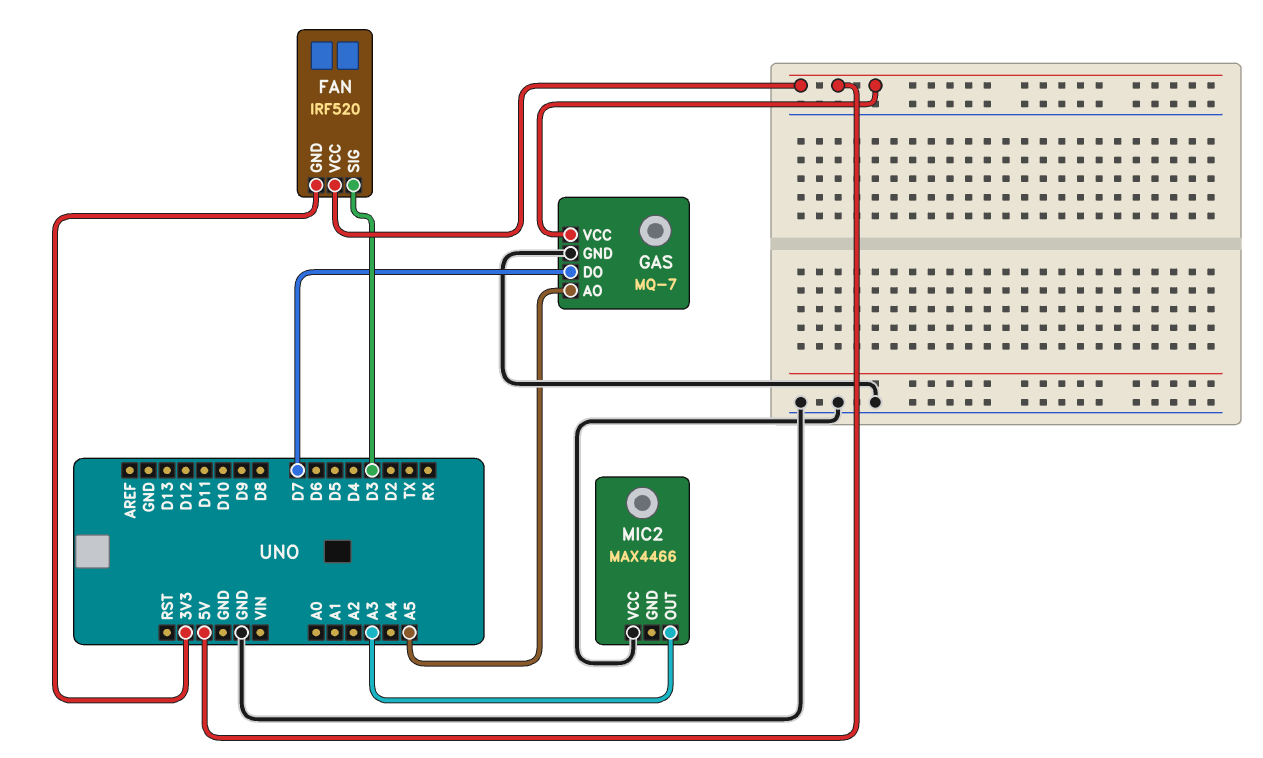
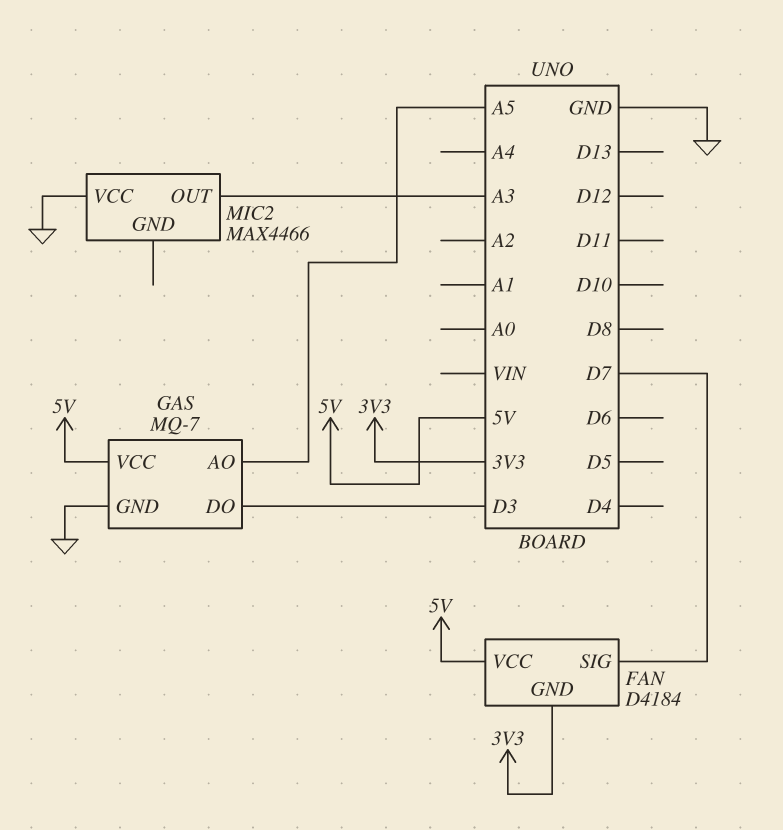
FAN: IRF520 -> D4184
FAN pin SIG: D3 -> D7
GAS pin DO: D7 -> D3

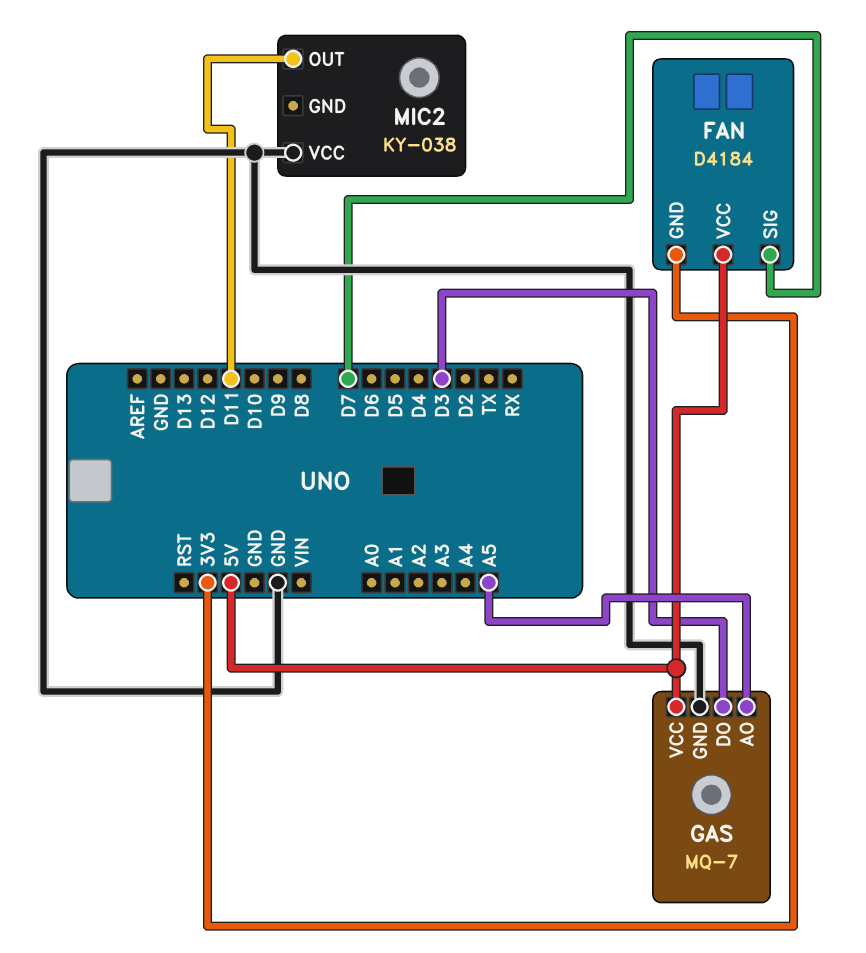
MIC2: MAX4466 -> KY-038
MIC2 pin OUT: A3 -> D11

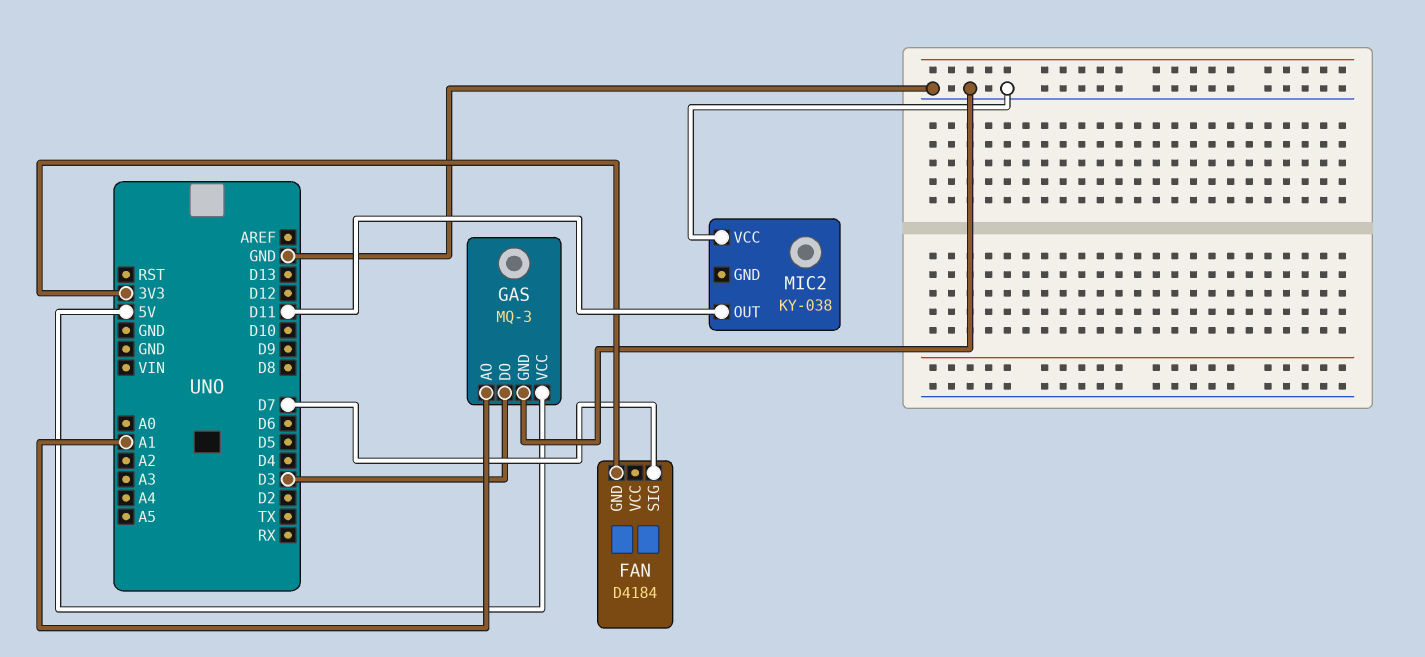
FAN pin VCC: 5V -> none
GAS: MQ-7 -> MQ-3
GAS pin AO: A5 -> A1

